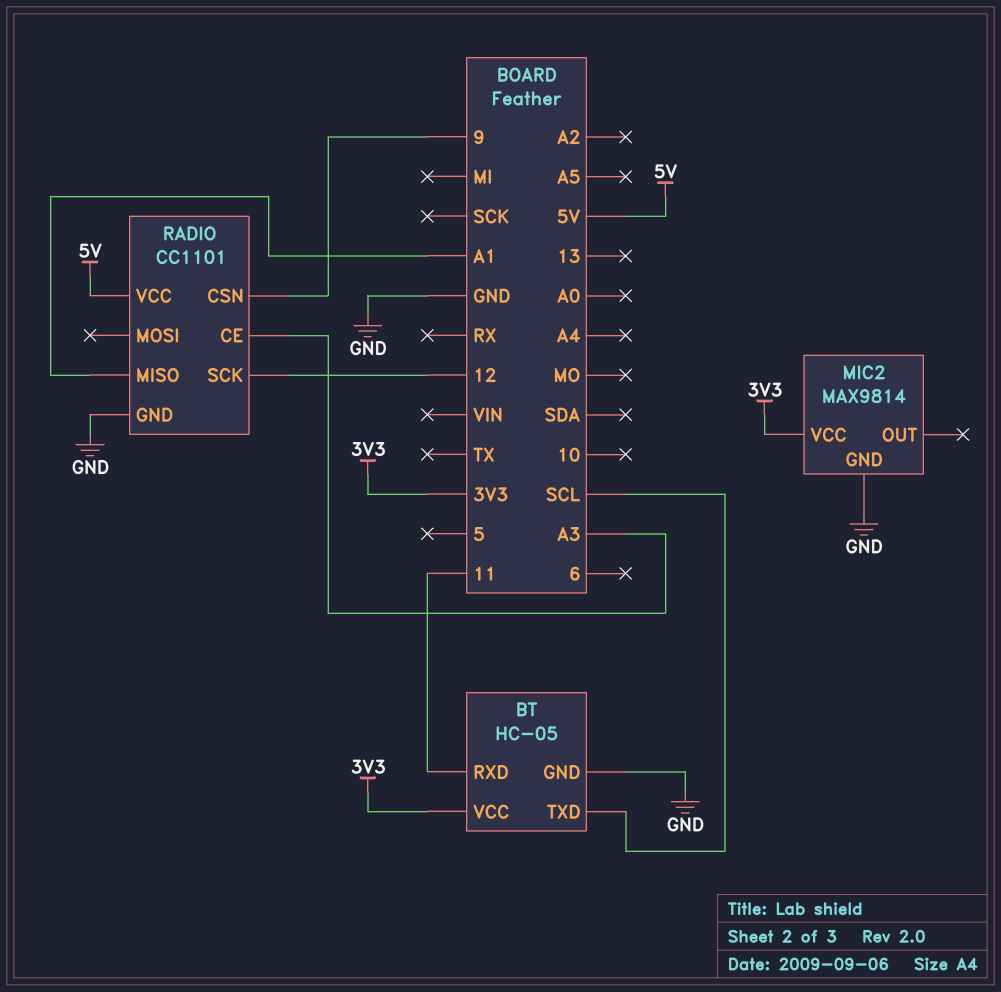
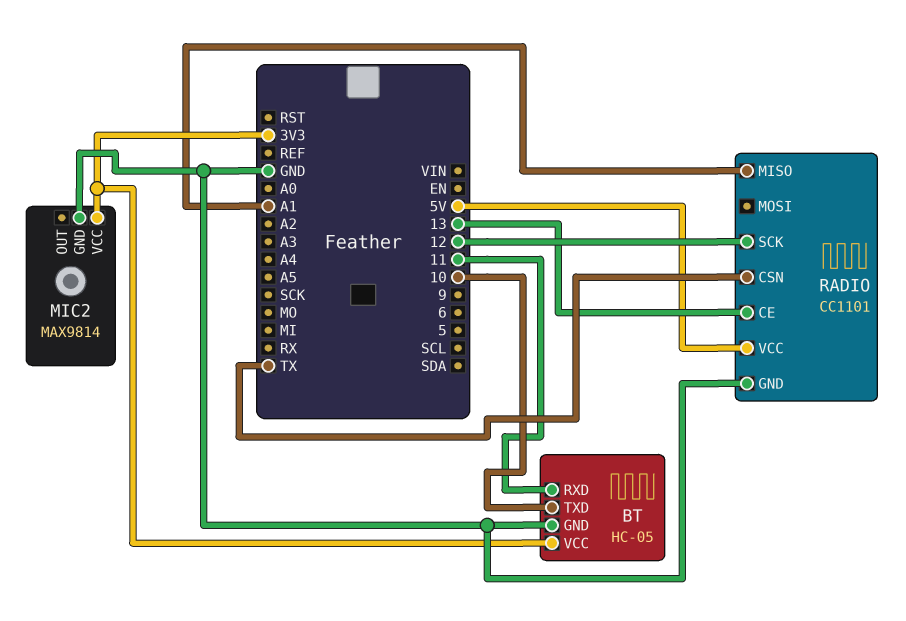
BT pin TXD: SCL -> 10
RADIO pin CE: A3 -> 13
RADIO pin CSN: 9 -> TX

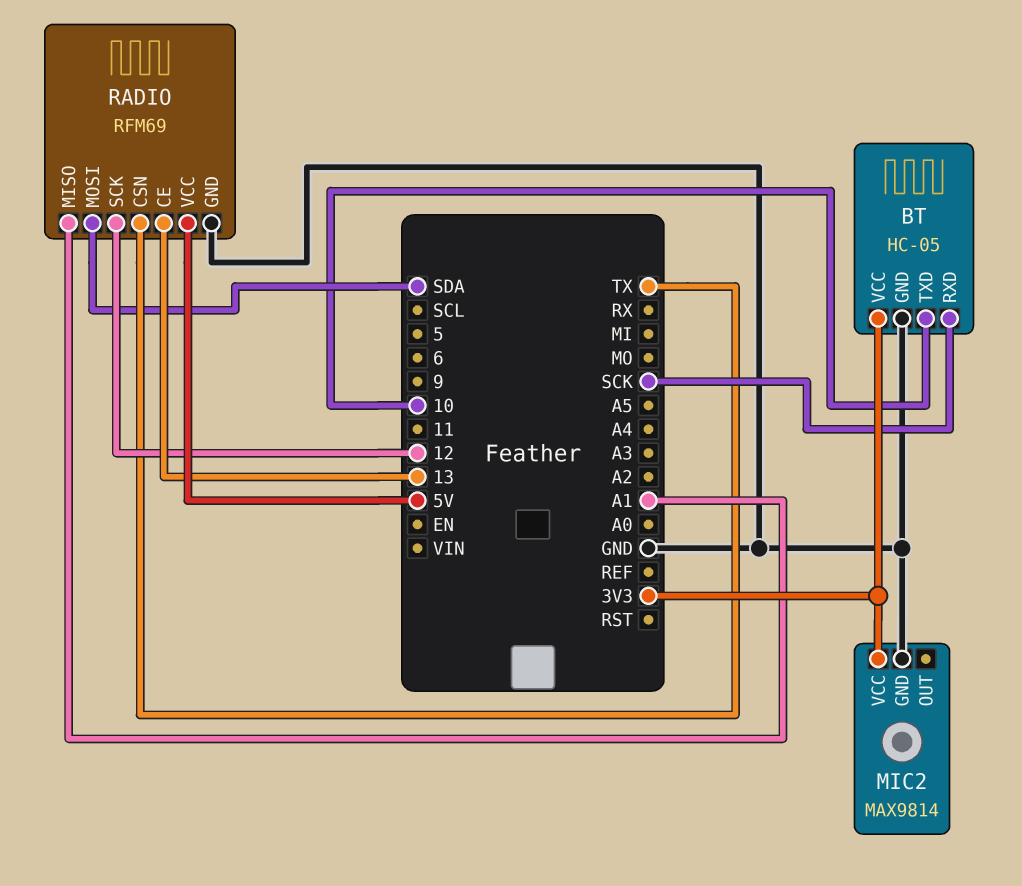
BT pin RXD: 11 -> SCK
RADIO: CC1101 -> RFM69
RADIO pin MOSI: none -> SDA

